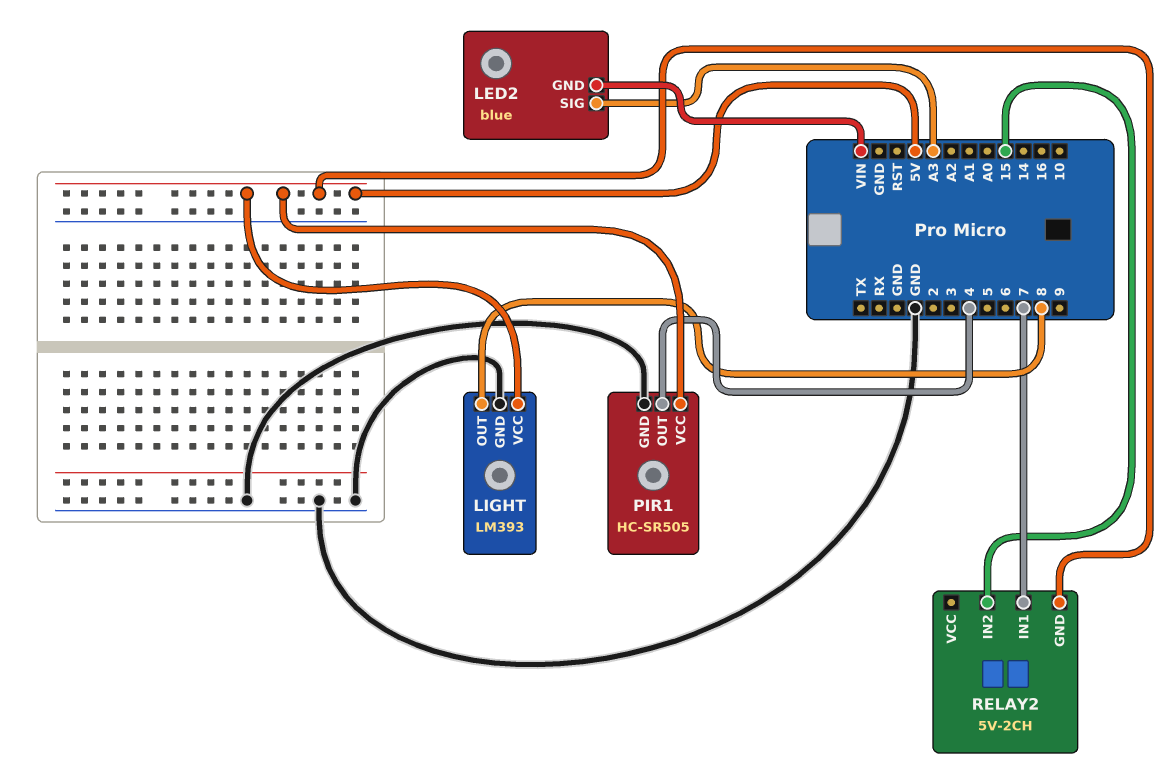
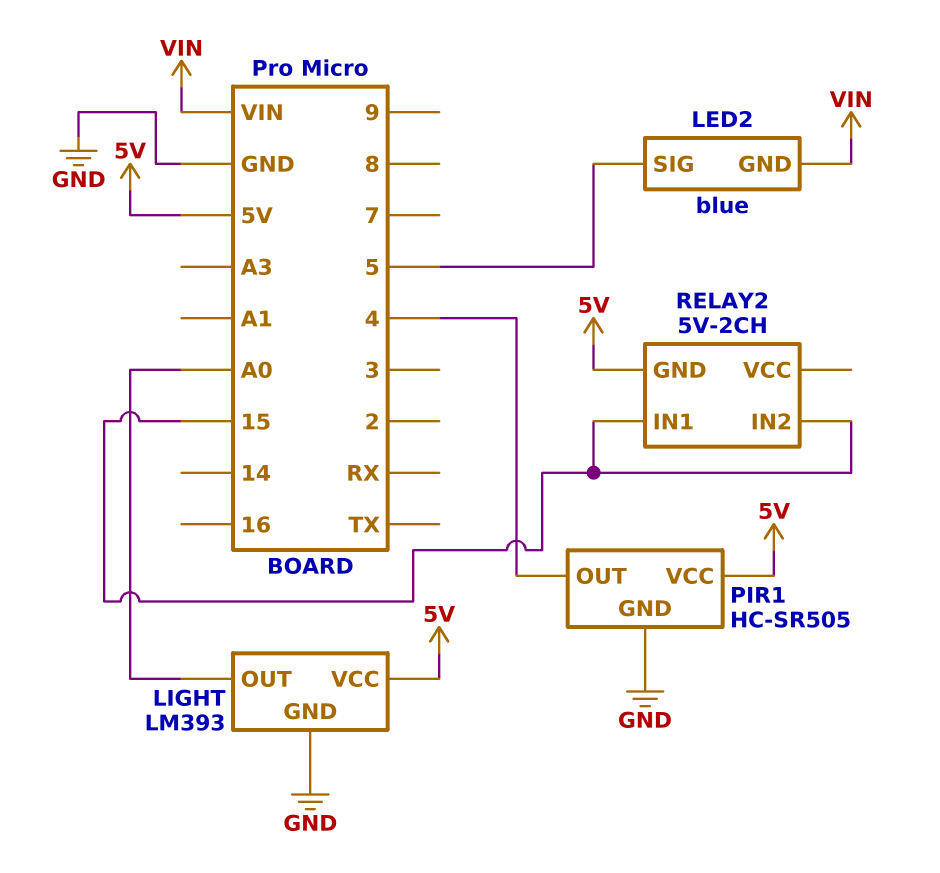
LED2 pin SIG: A3 -> 5
LIGHT pin OUT: 8 -> A0
RELAY2 pin IN1: 7 -> 15

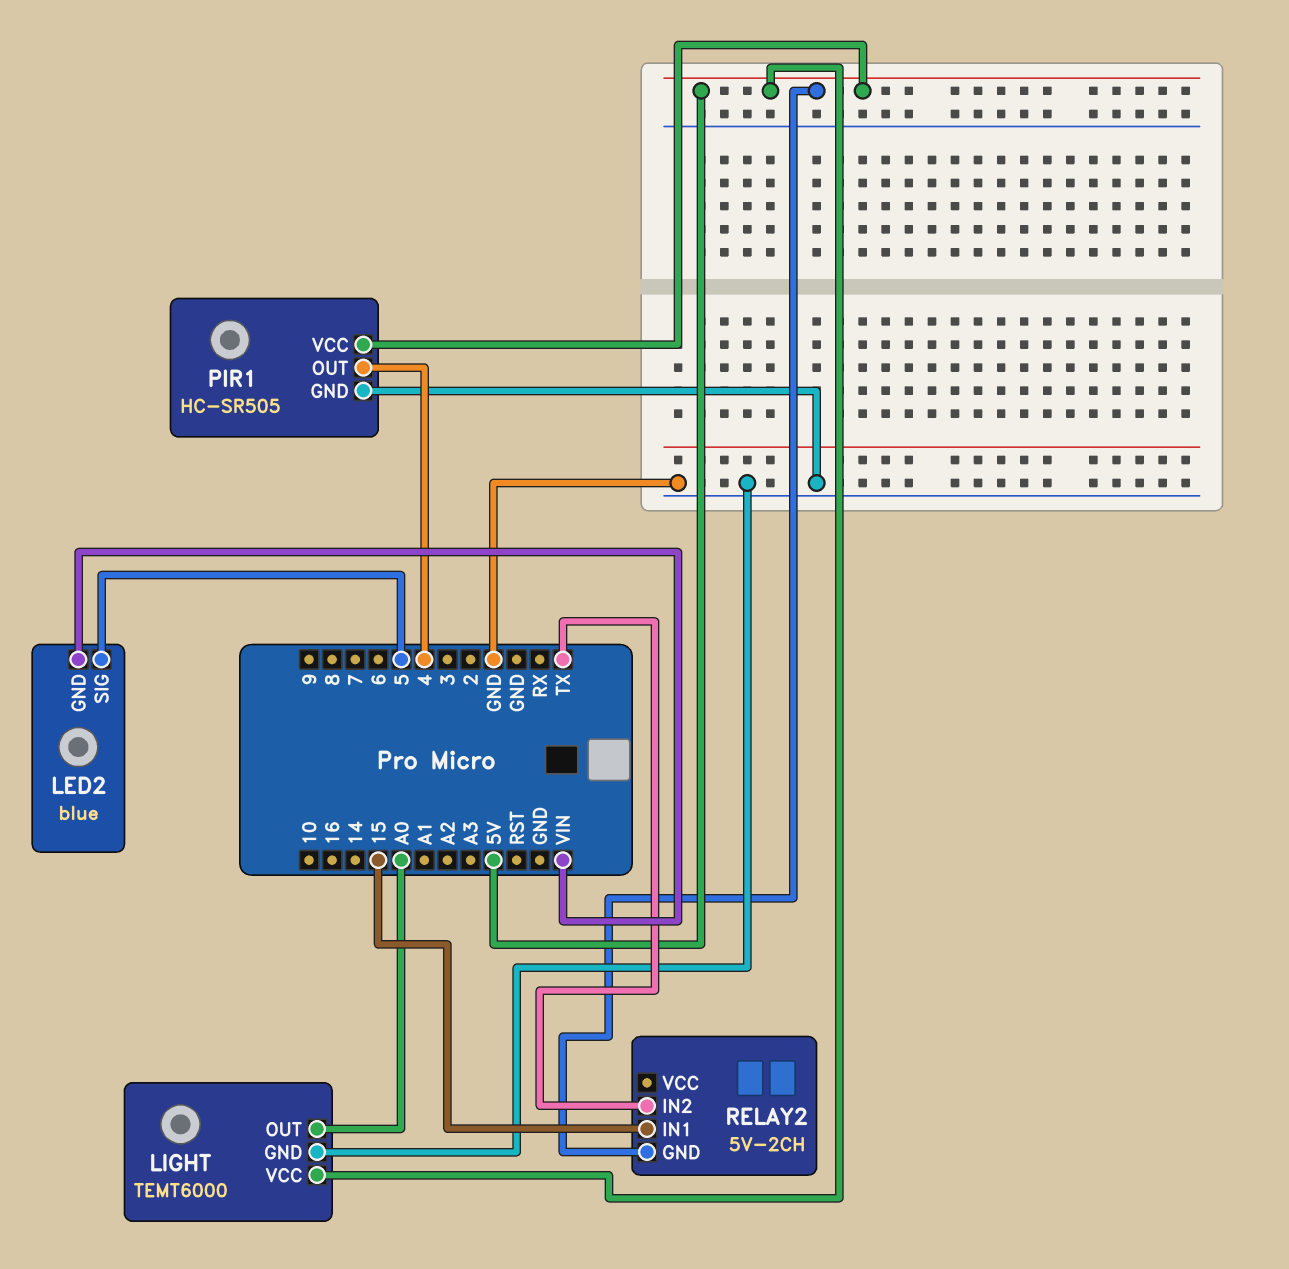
LIGHT: LM393 -> TEMT6000
RELAY2 pin IN2: 15 -> TX

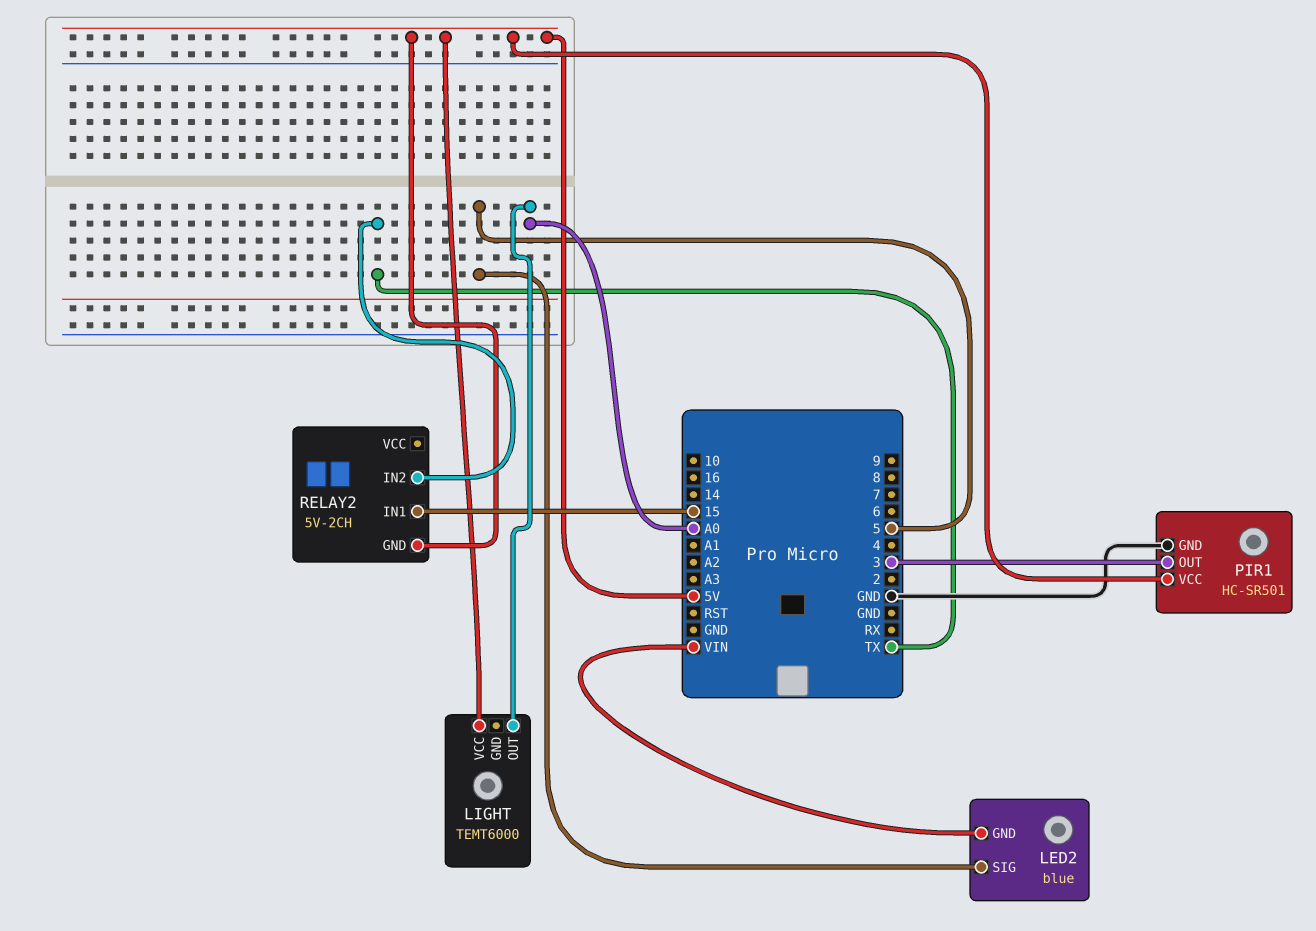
LIGHT pin GND: GND -> none
PIR1: HC-SR505 -> HC-SR501
PIR1 pin OUT: 4 -> 3

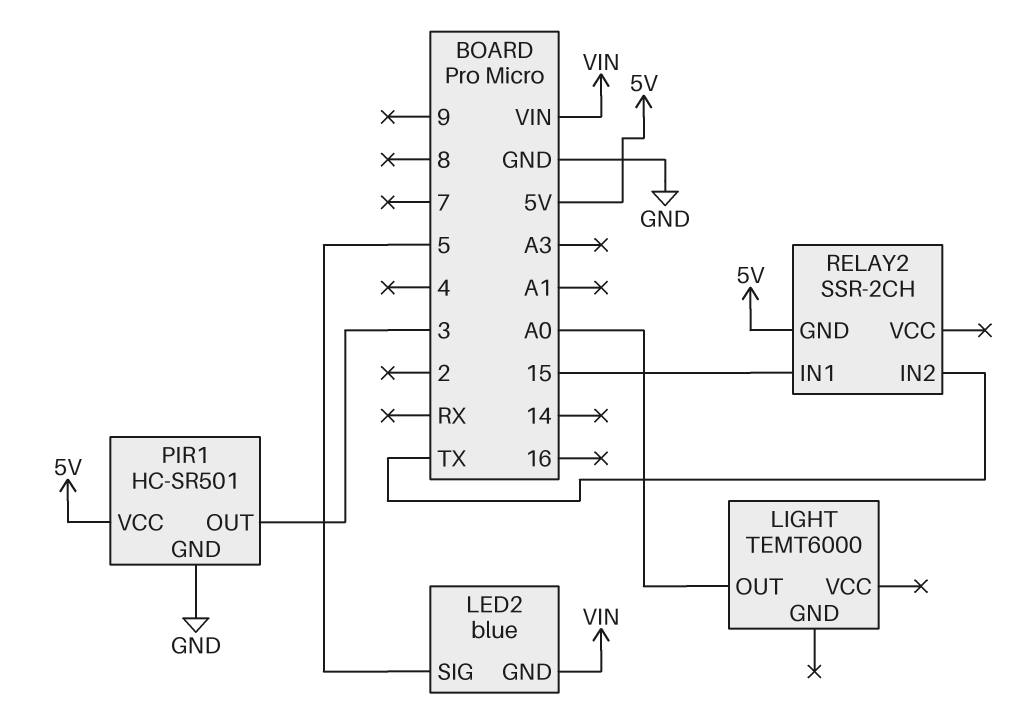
LIGHT pin VCC: 5V -> none
RELAY2: 5V-2CH -> SSR-2CH

